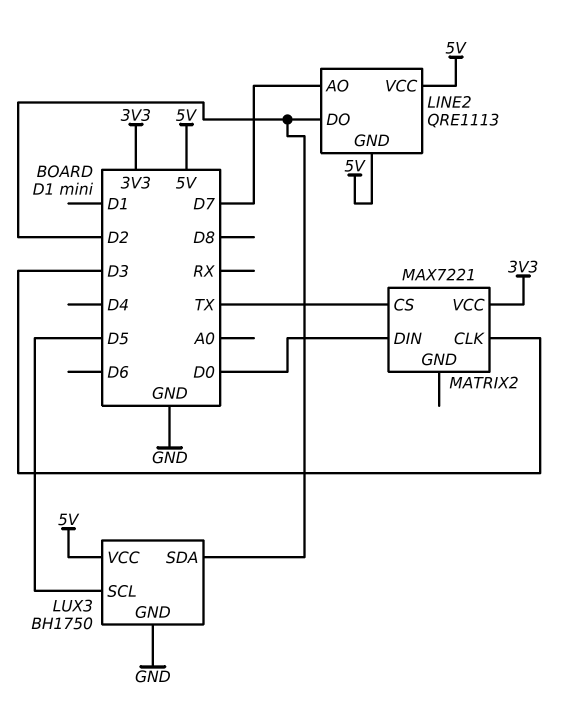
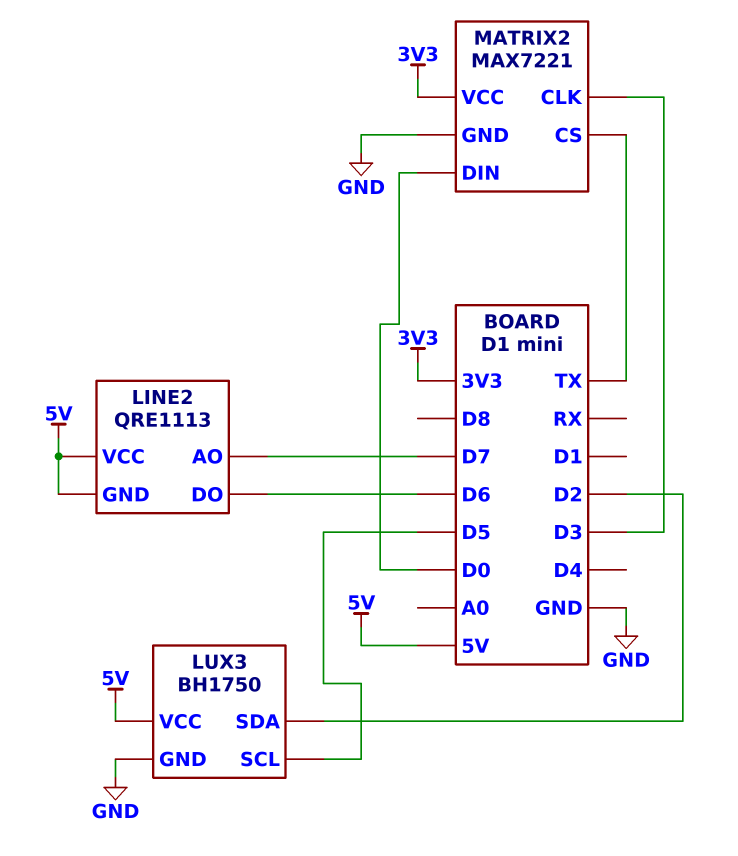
LINE2 pin DO: D2 -> D6
MATRIX2 pin GND: none -> GND

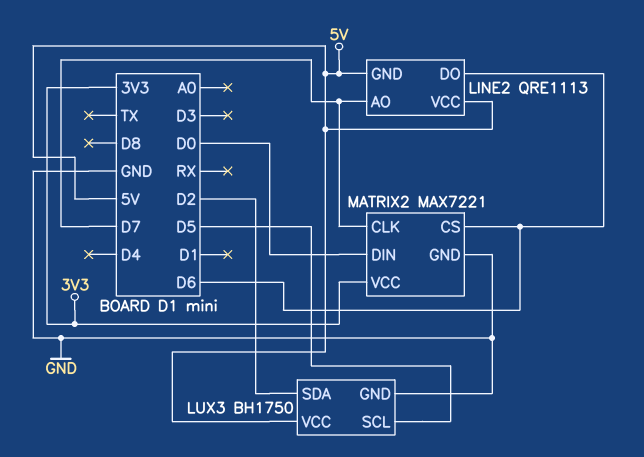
MATRIX2 pin CLK: D3 -> D7
MATRIX2 pin CS: TX -> D6

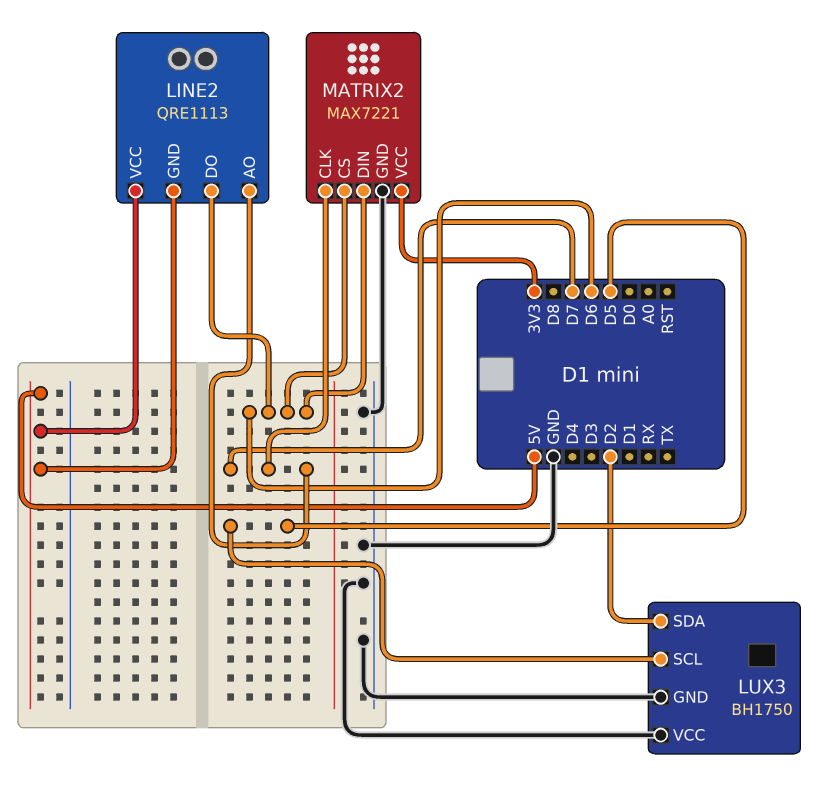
LUX3 pin VCC: 5V -> GND
MATRIX2 pin DIN: D0 -> D6

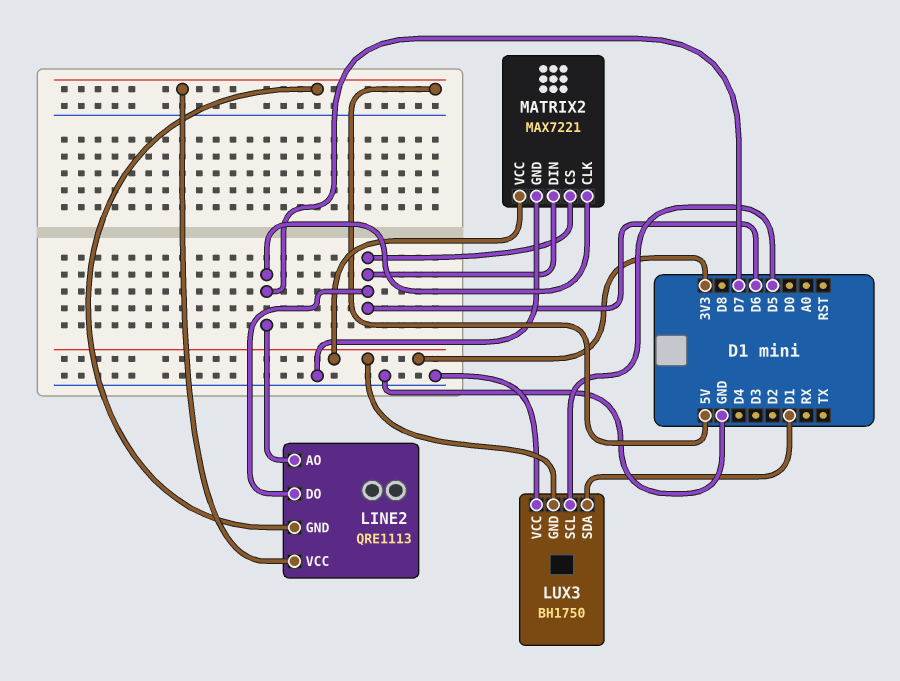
LUX3 pin GND: GND -> 3V3
LUX3 pin SDA: D2 -> D1

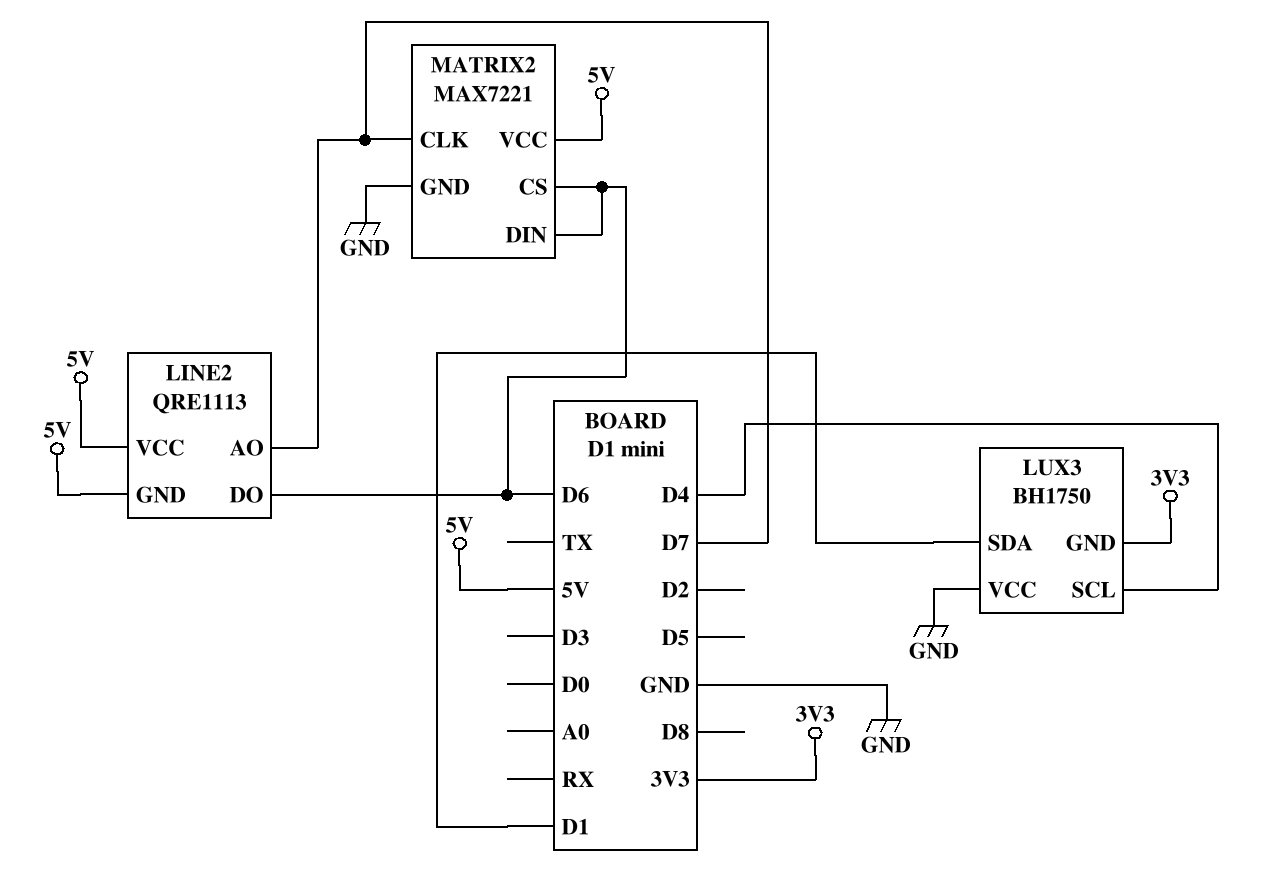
LUX3 pin SCL: D5 -> D4
MATRIX2 pin VCC: 3V3 -> 5V

